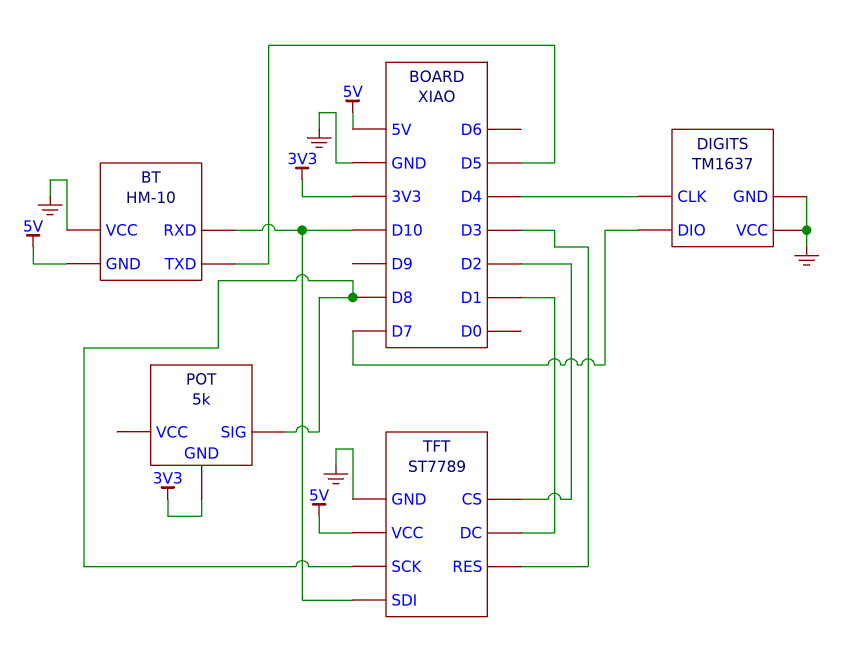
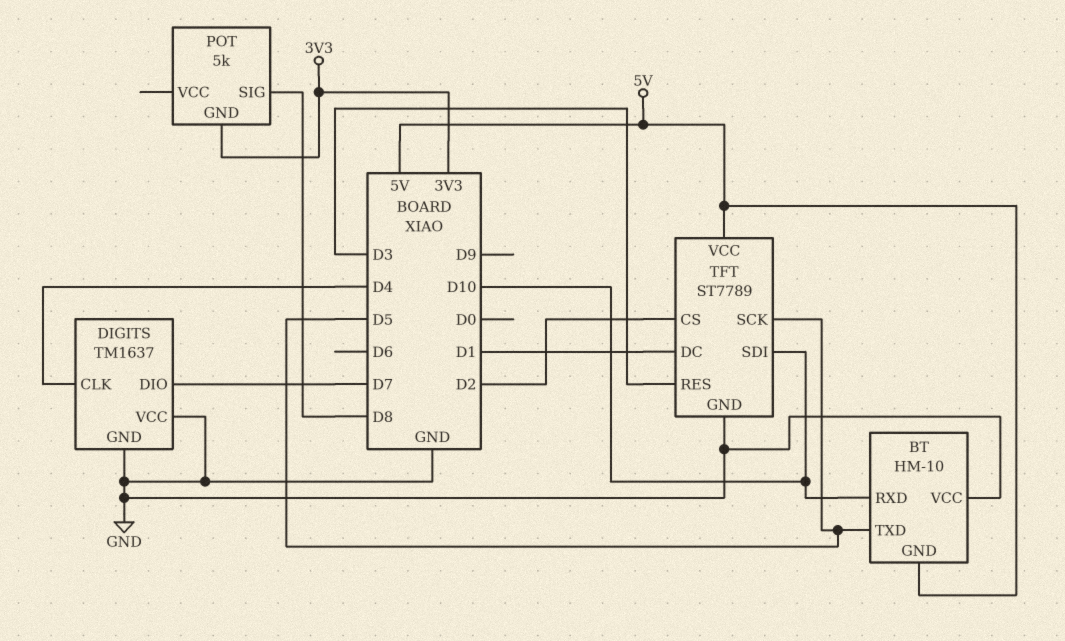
TFT pin SCK: D8 -> D5

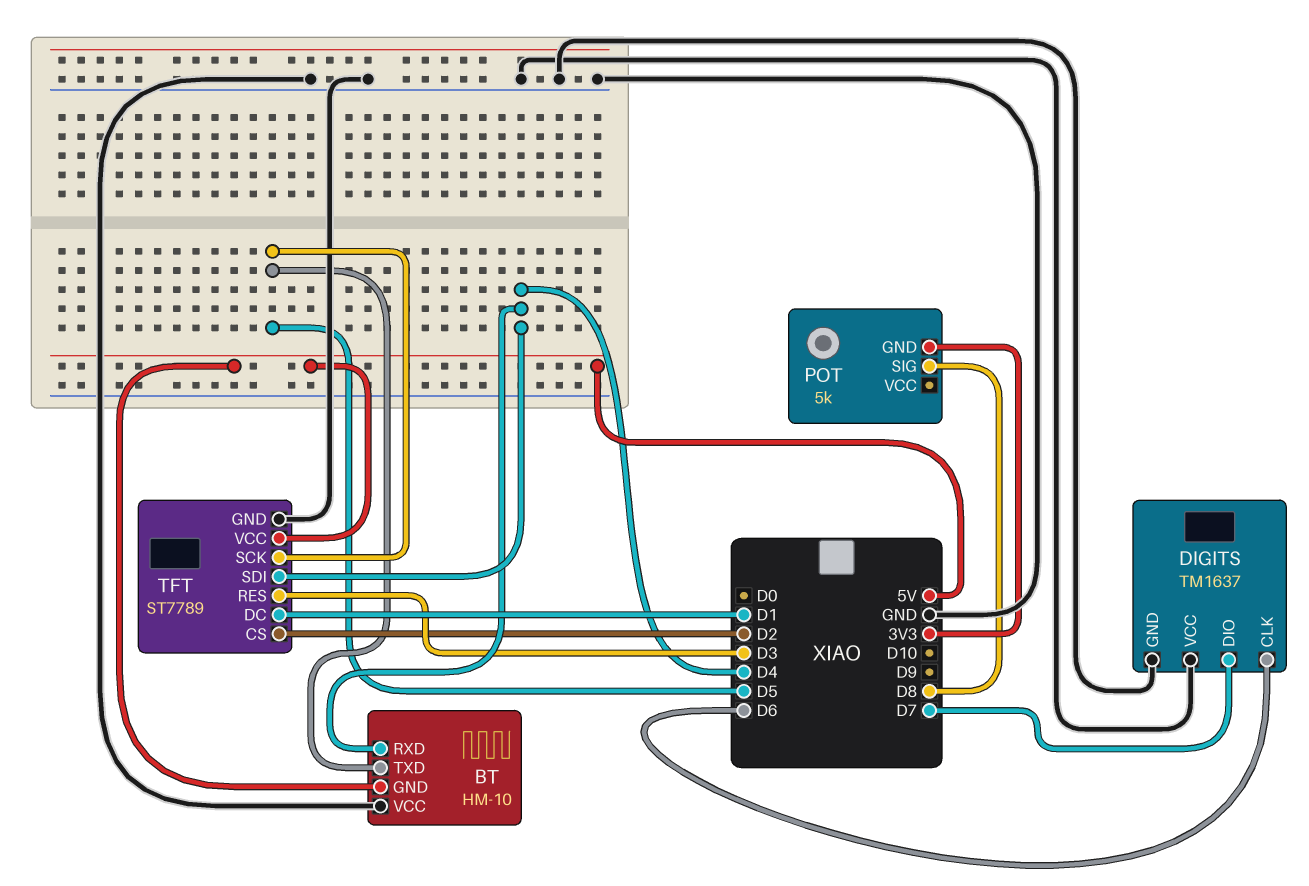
BT pin RXD: D10 -> D4
DIGITS pin CLK: D4 -> D6
TFT pin SDI: D10 -> D4

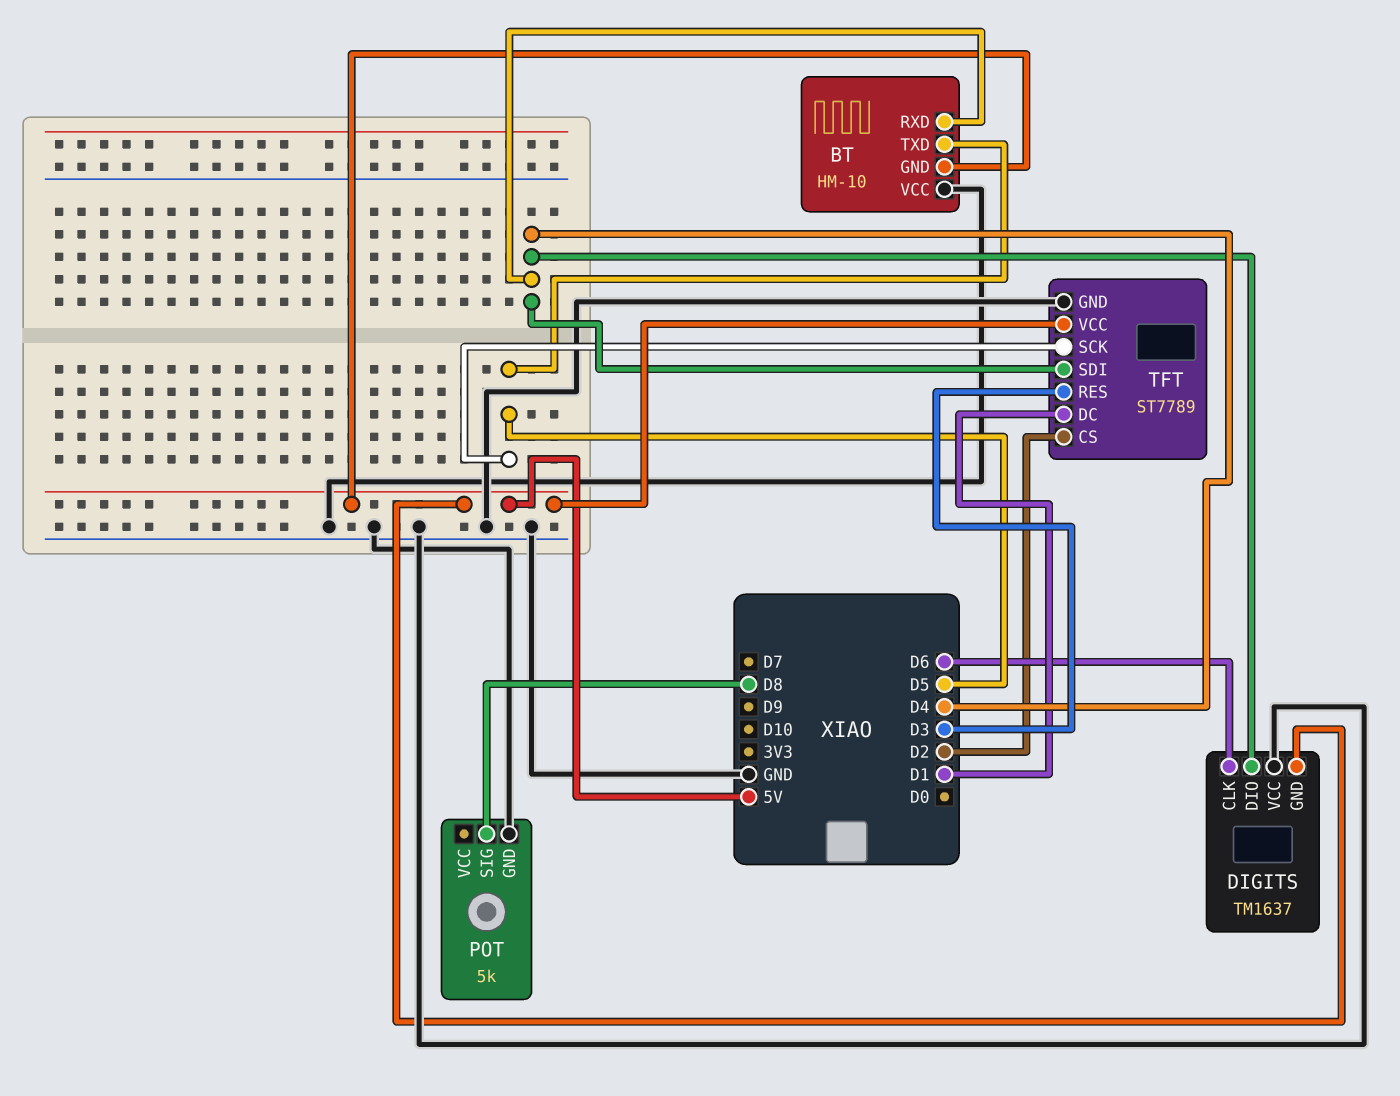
DIGITS pin DIO: D7 -> D4
DIGITS pin GND: GND -> 5V
POT pin GND: 3V3 -> GND

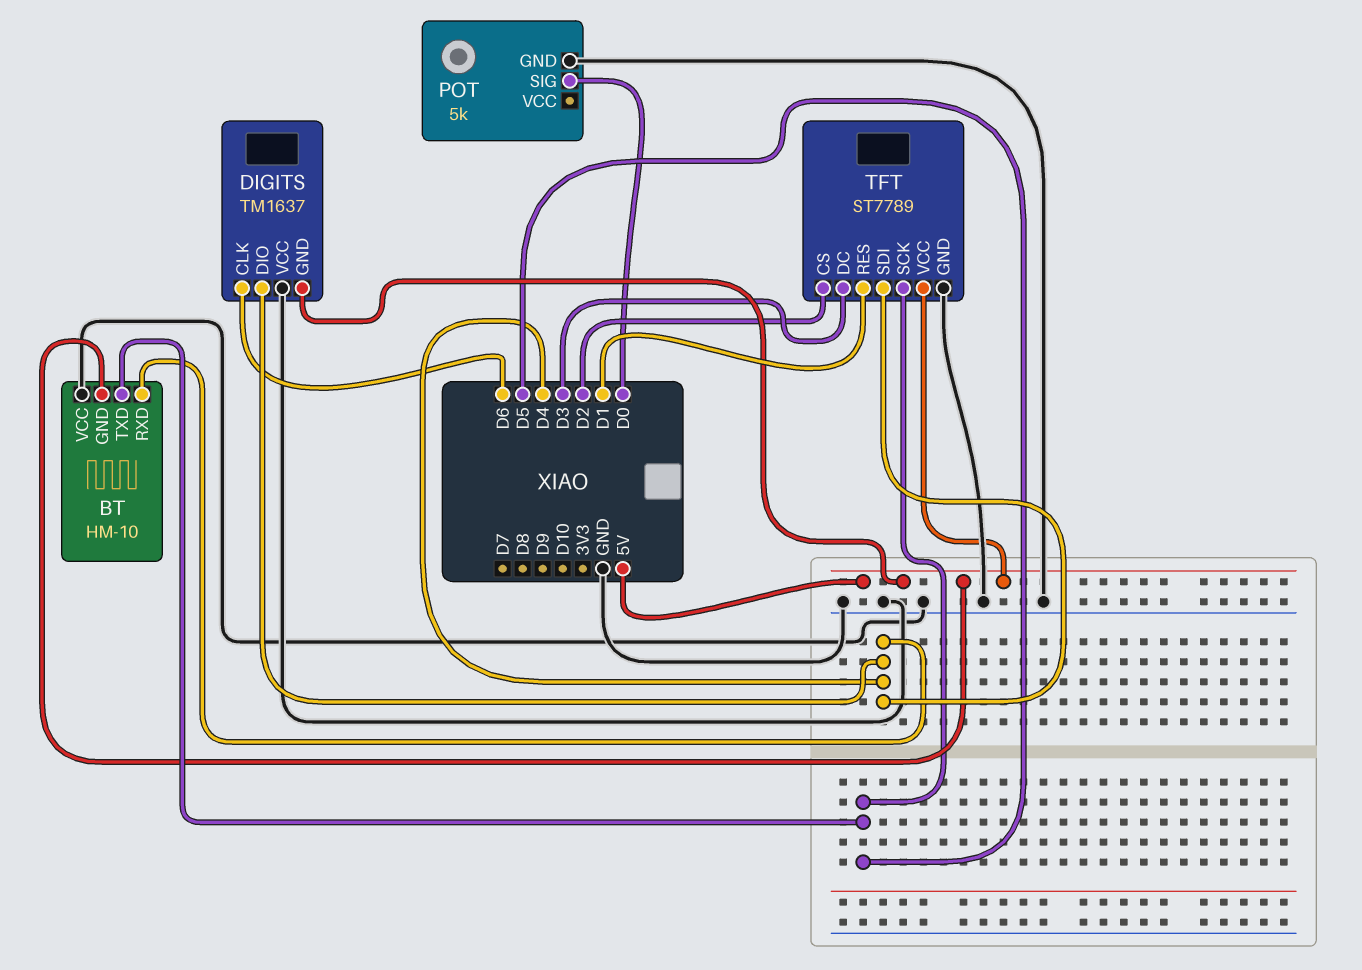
POT pin SIG: D8 -> D0
TFT pin DC: D1 -> D3
TFT pin RES: D3 -> D1

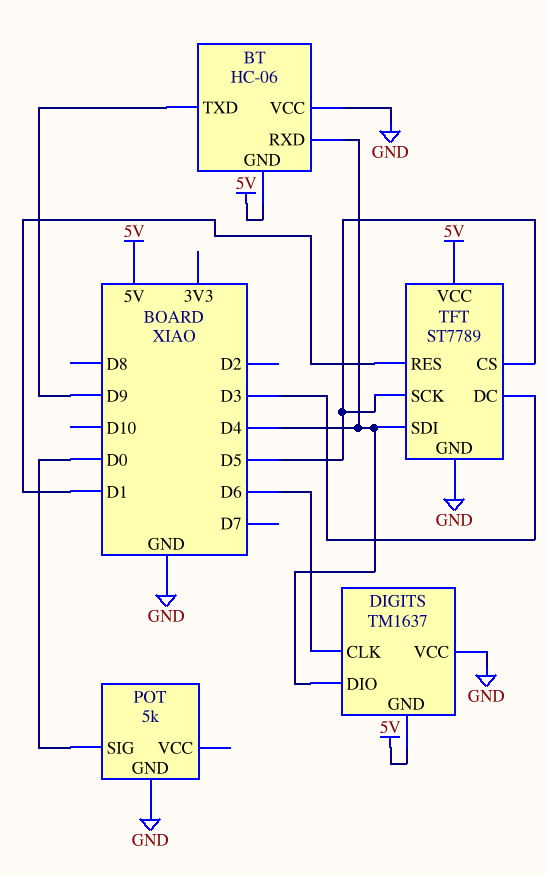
BT: HM-10 -> HC-06
BT pin TXD: D5 -> D9
TFT pin CS: D2 -> D5

